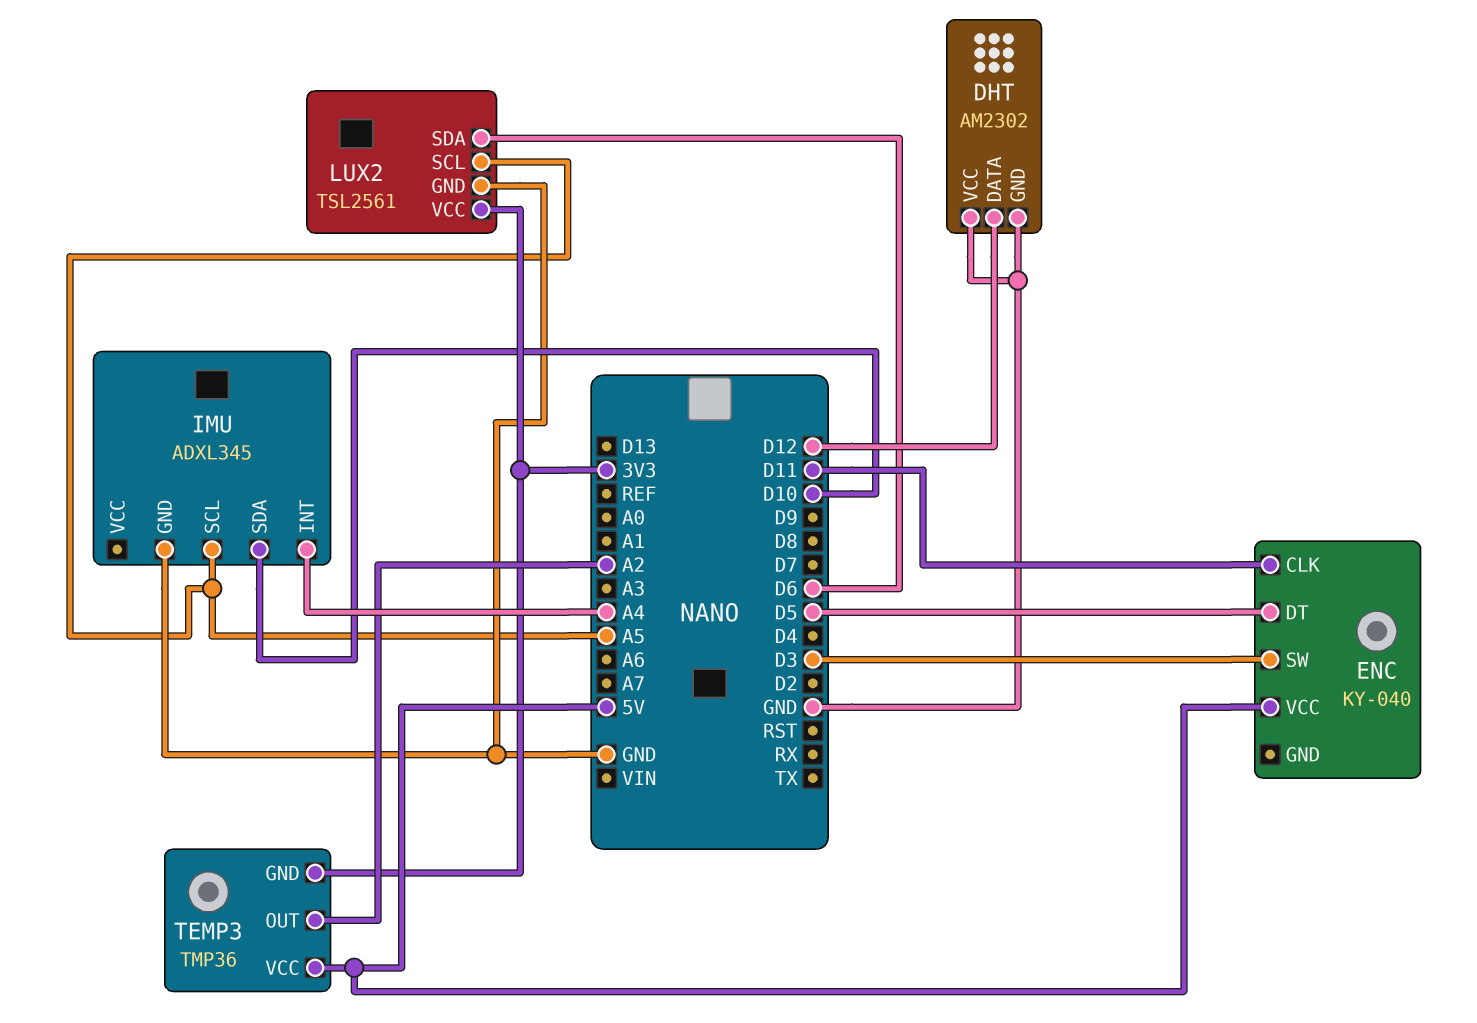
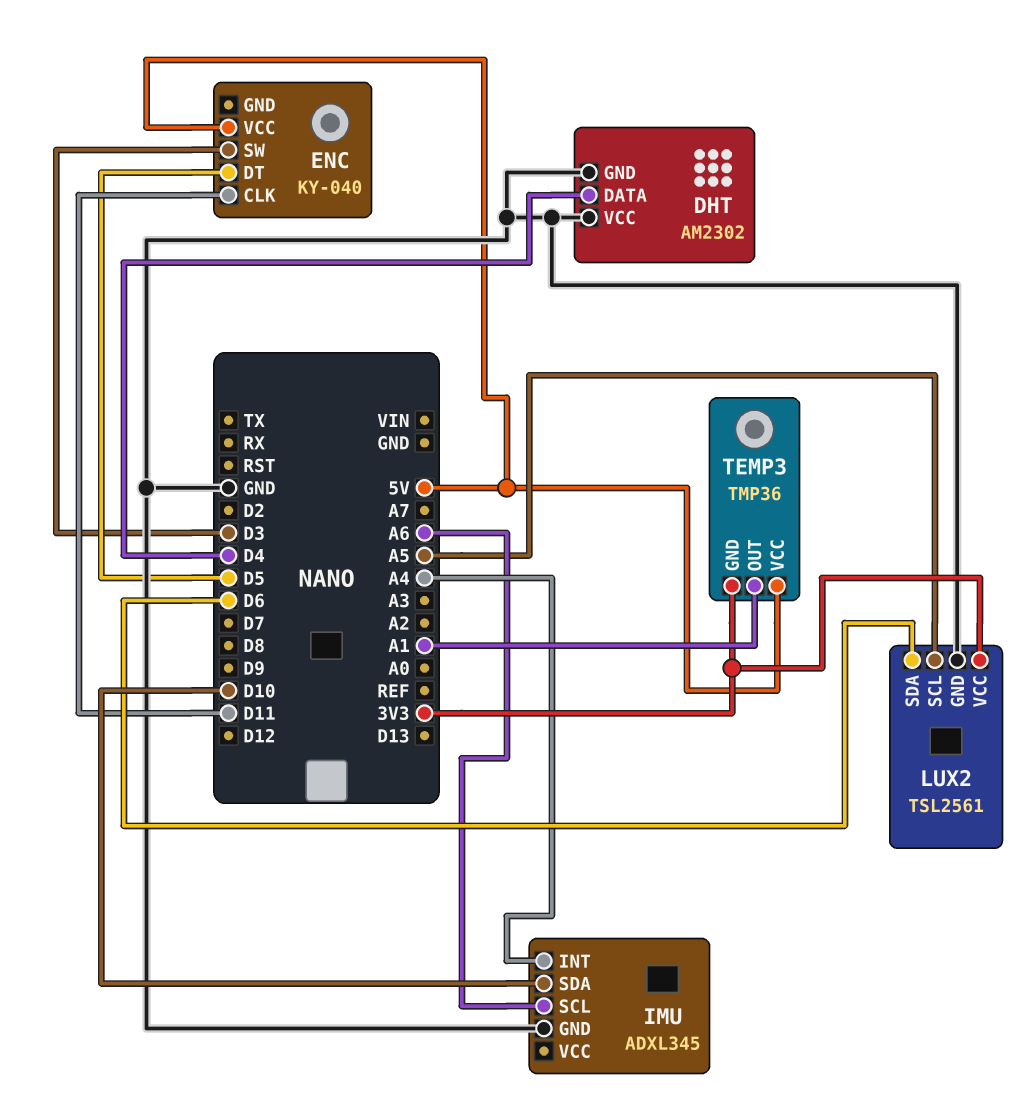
DHT pin DATA: D12 -> D4
IMU pin SCL: A5 -> A6
TEMP3 pin OUT: A2 -> A1

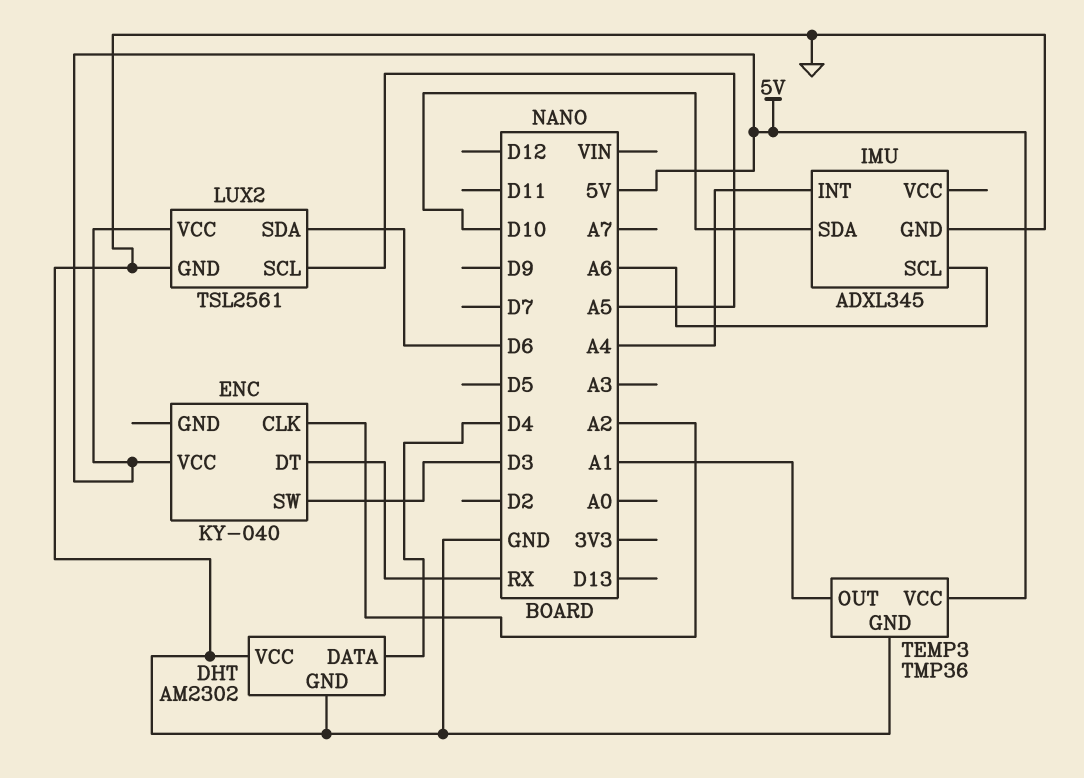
ENC pin CLK: D11 -> A2
ENC pin DT: D5 -> RX
LUX2 pin VCC: 3V3 -> 5V
TEMP3 pin GND: 3V3 -> GND

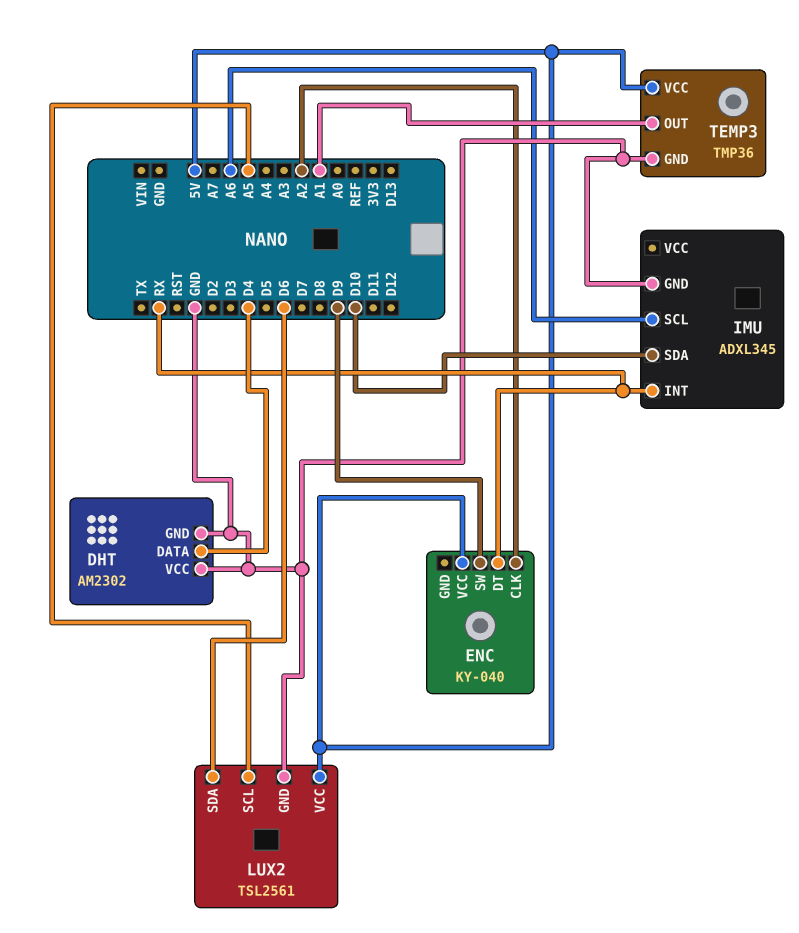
ENC pin SW: D3 -> D9
IMU pin INT: A4 -> RX

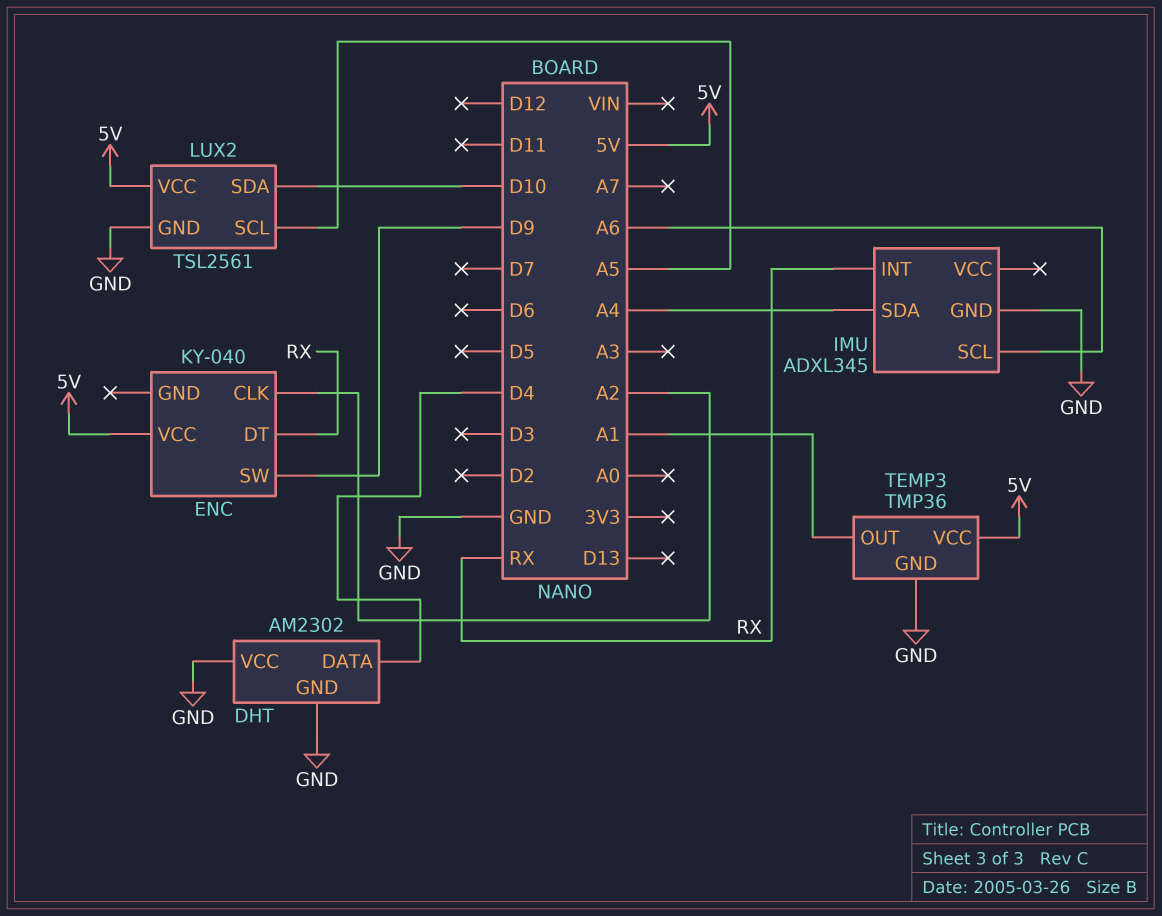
IMU pin SDA: D10 -> A4
LUX2 pin SDA: D6 -> D10

